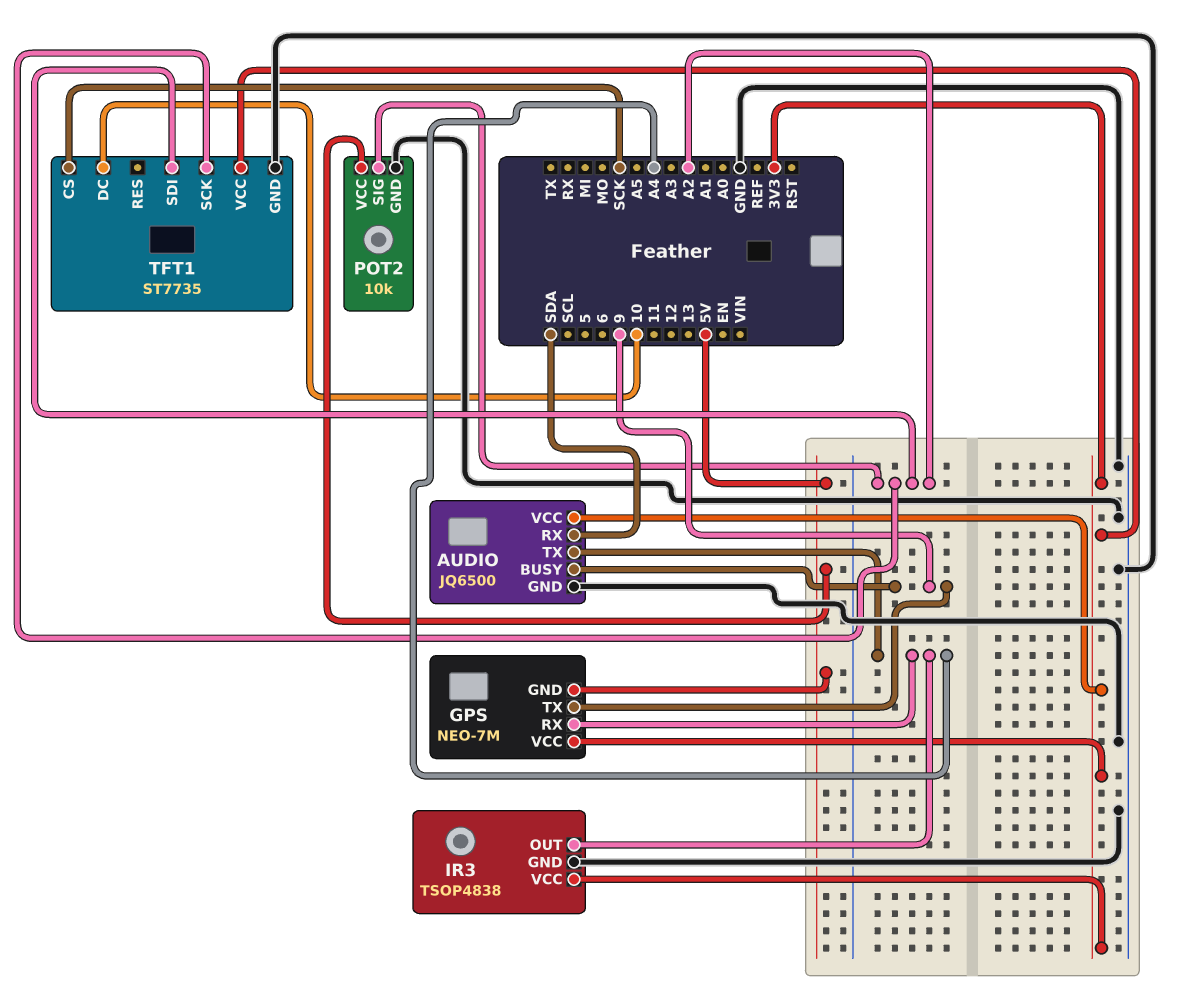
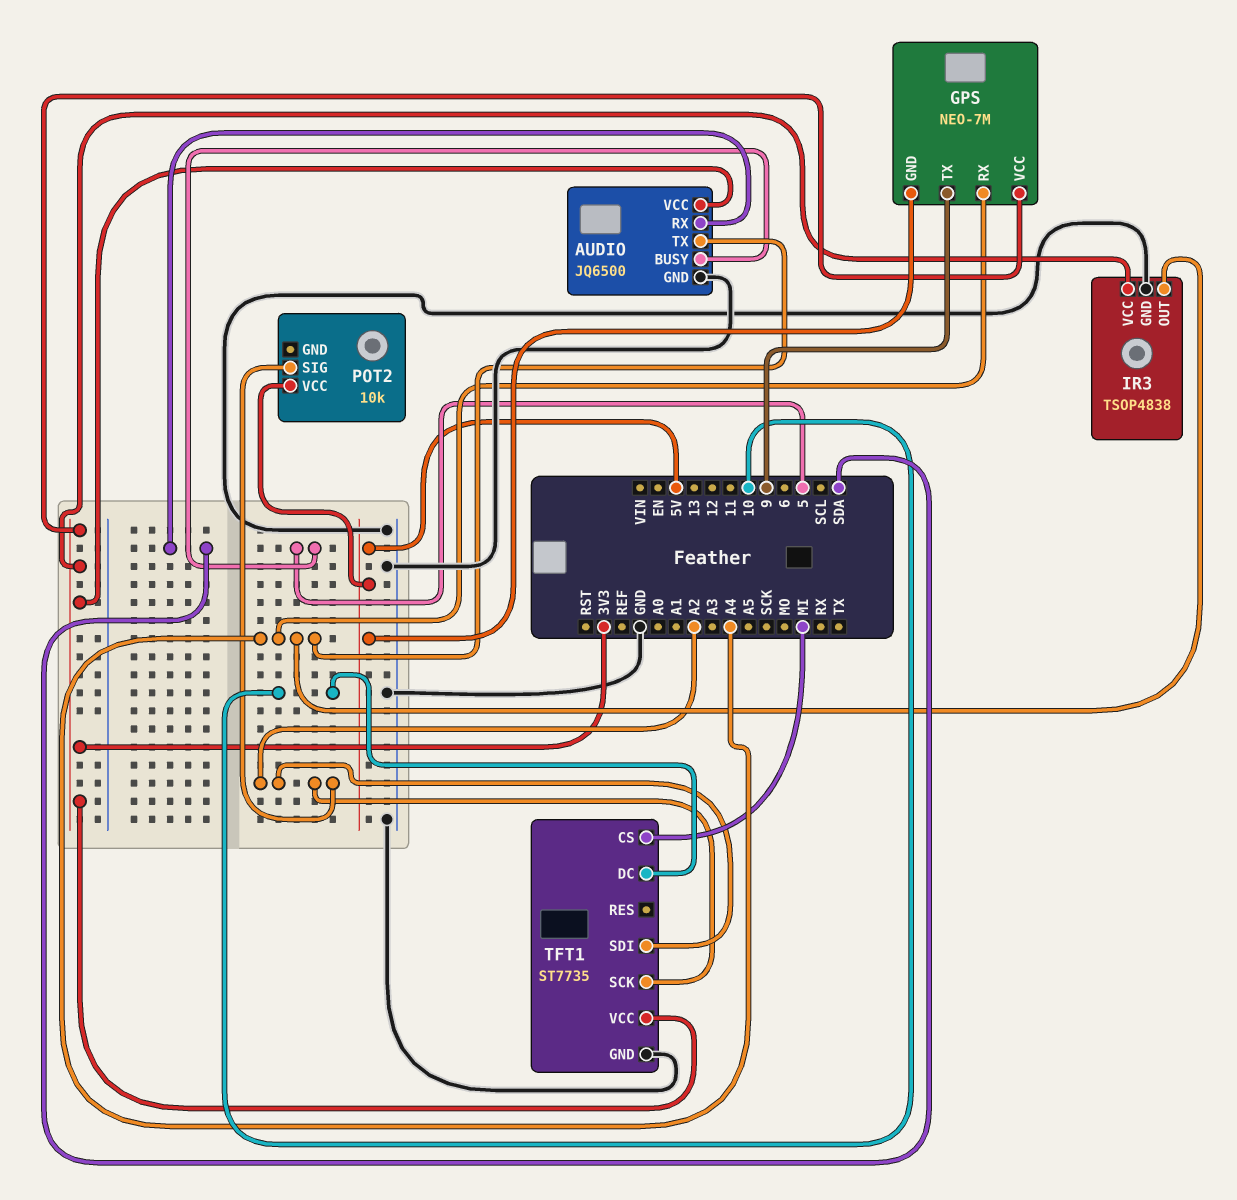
AUDIO pin BUSY: 9 -> 5
POT2 pin GND: GND -> none
TFT1 pin CS: SCK -> MI

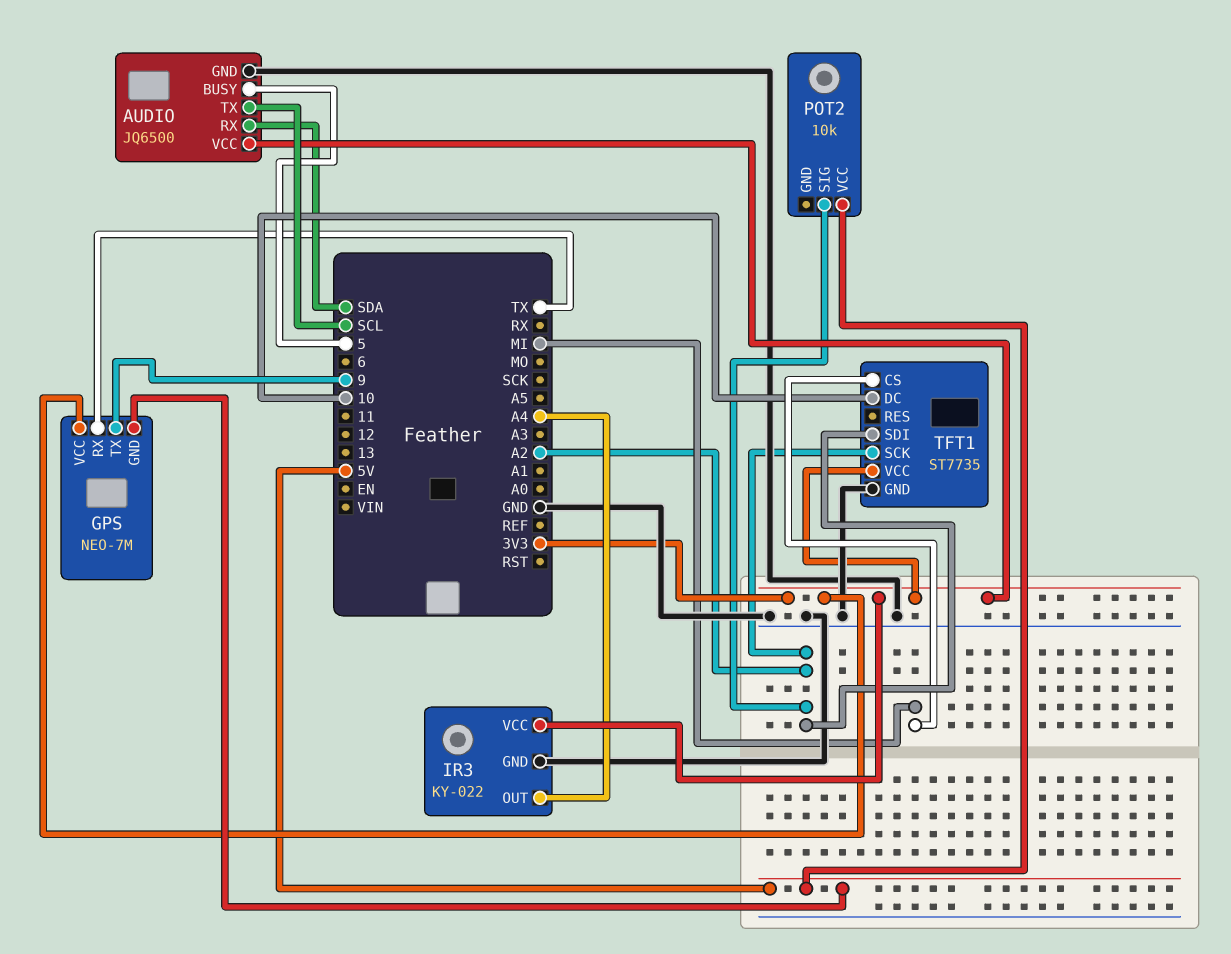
AUDIO pin TX: A4 -> SCL
GPS pin RX: A4 -> TX
IR3: TSOP4838 -> KY-022

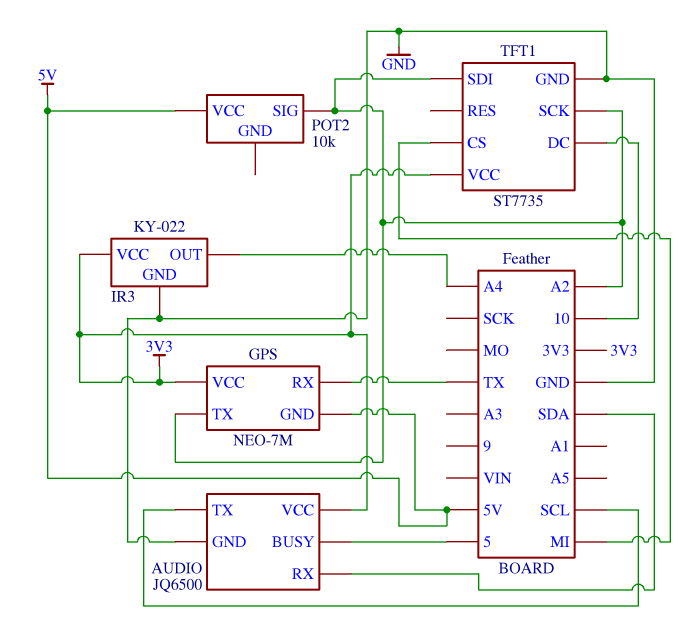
GPS pin TX: 9 -> A2

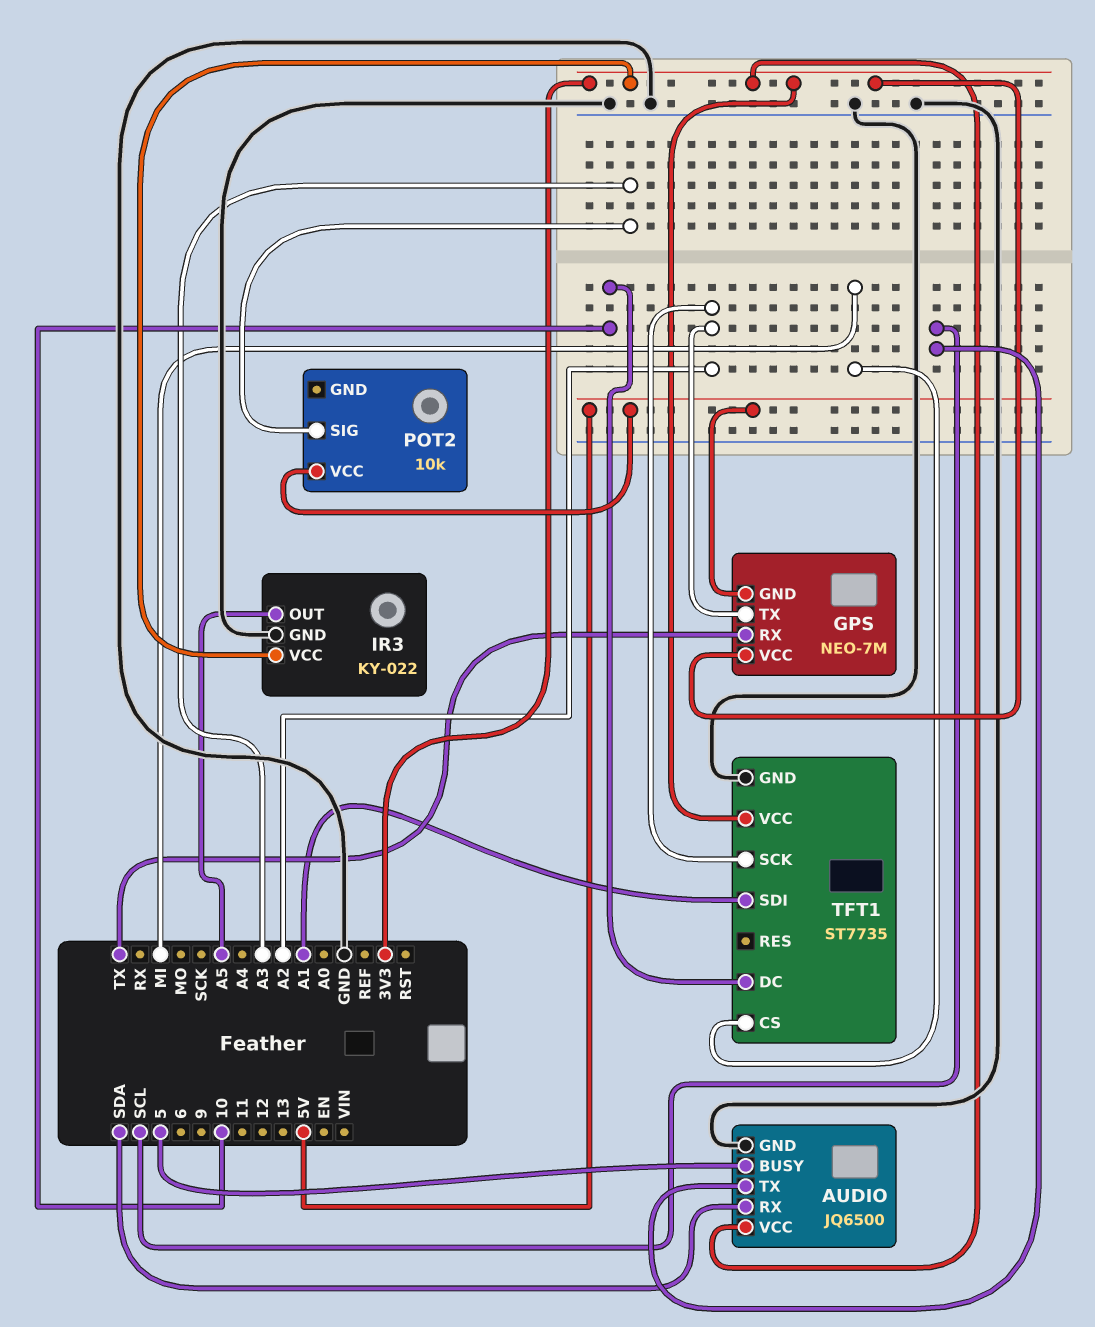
IR3 pin OUT: A4 -> A5
POT2 pin SIG: A2 -> A3
TFT1 pin SDI: A2 -> A1

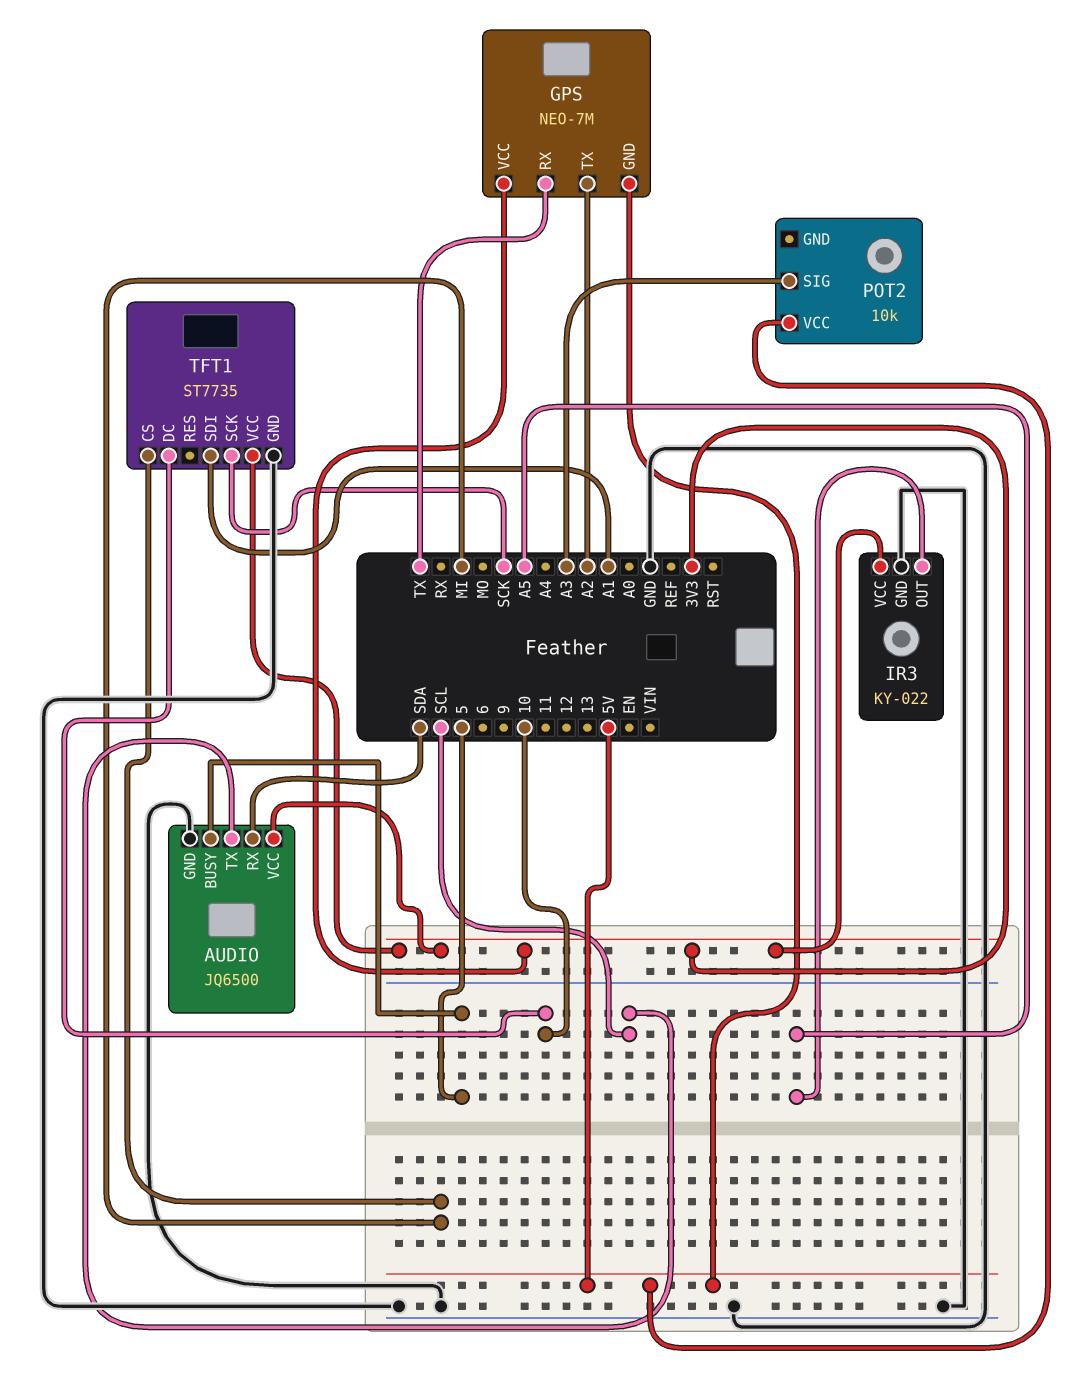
TFT1 pin SCK: A2 -> SCK

